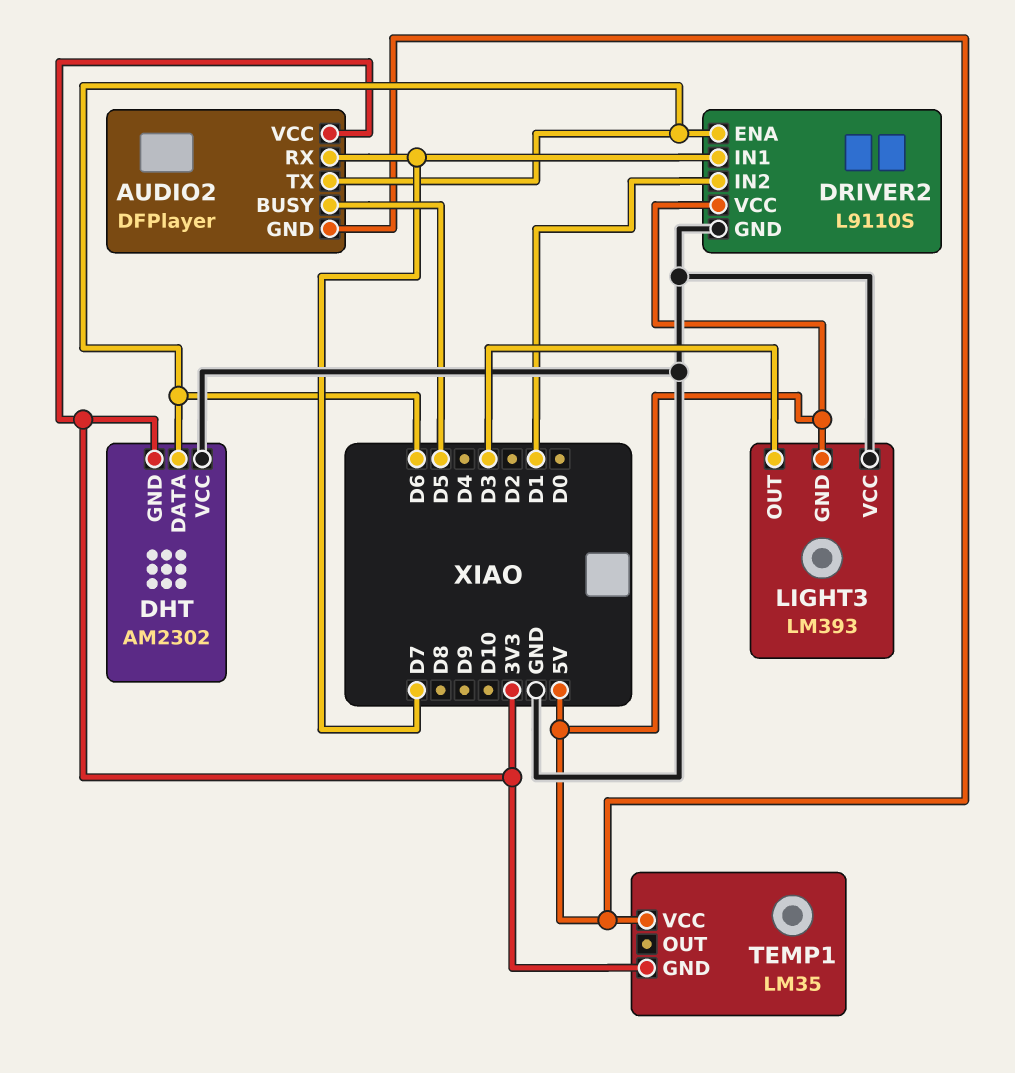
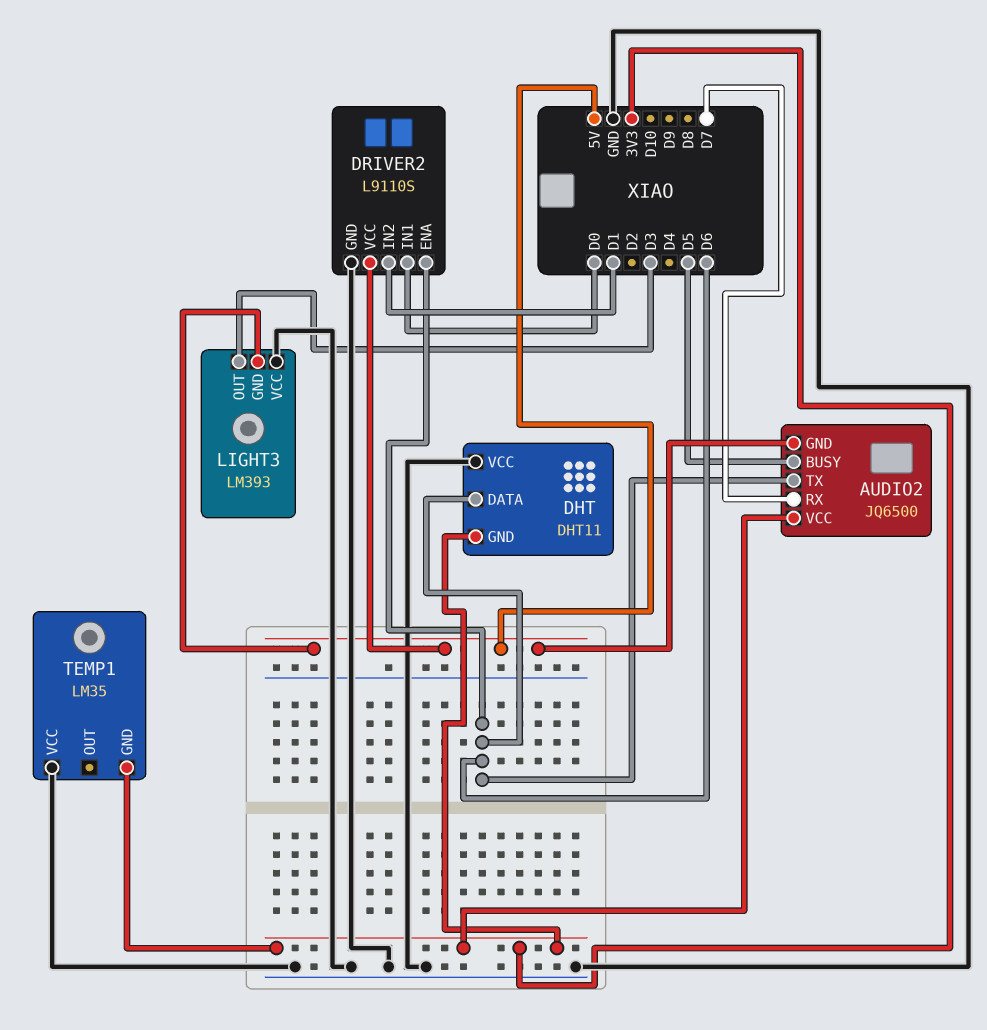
AUDIO2: DFPlayer -> JQ6500
DHT: AM2302 -> DHT11
DRIVER2 pin IN1: D7 -> D0
TEMP1 pin VCC: 5V -> GND

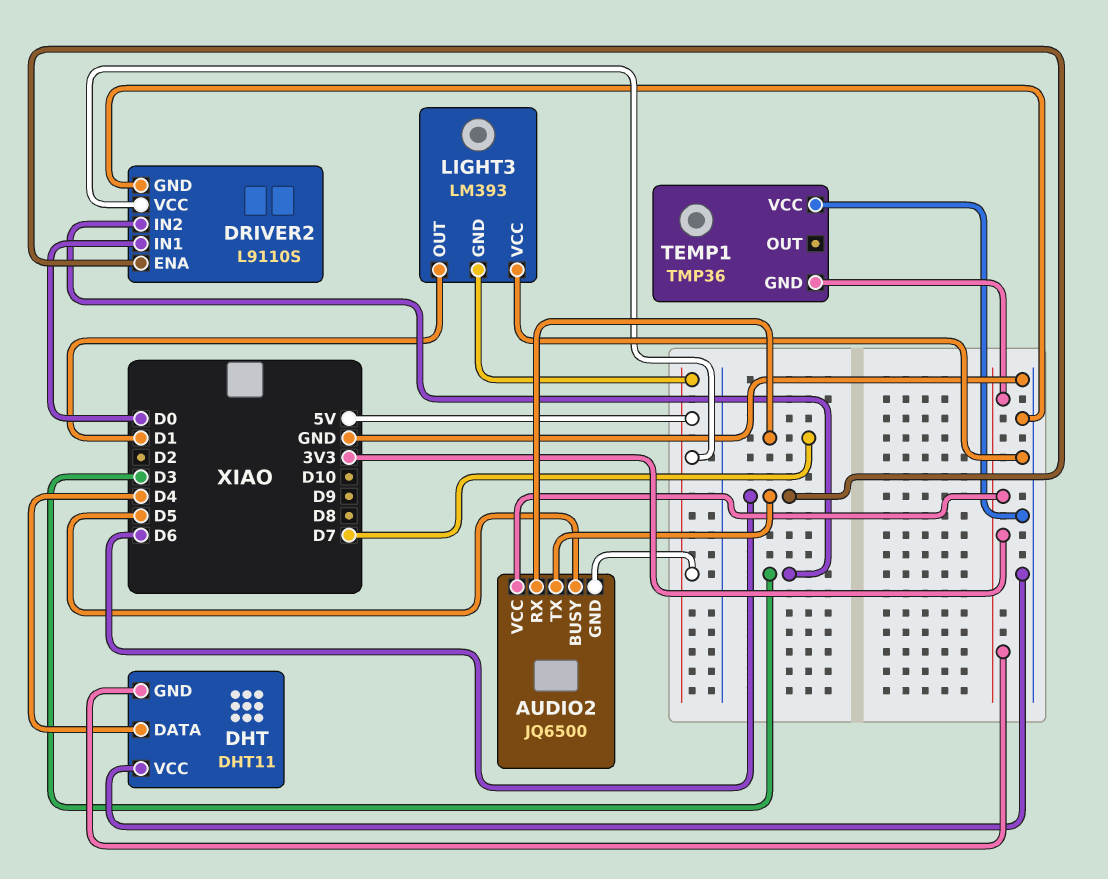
DHT pin DATA: D6 -> D4
DRIVER2 pin IN2: D1 -> D3
LIGHT3 pin OUT: D3 -> D1
TEMP1: LM35 -> TMP36

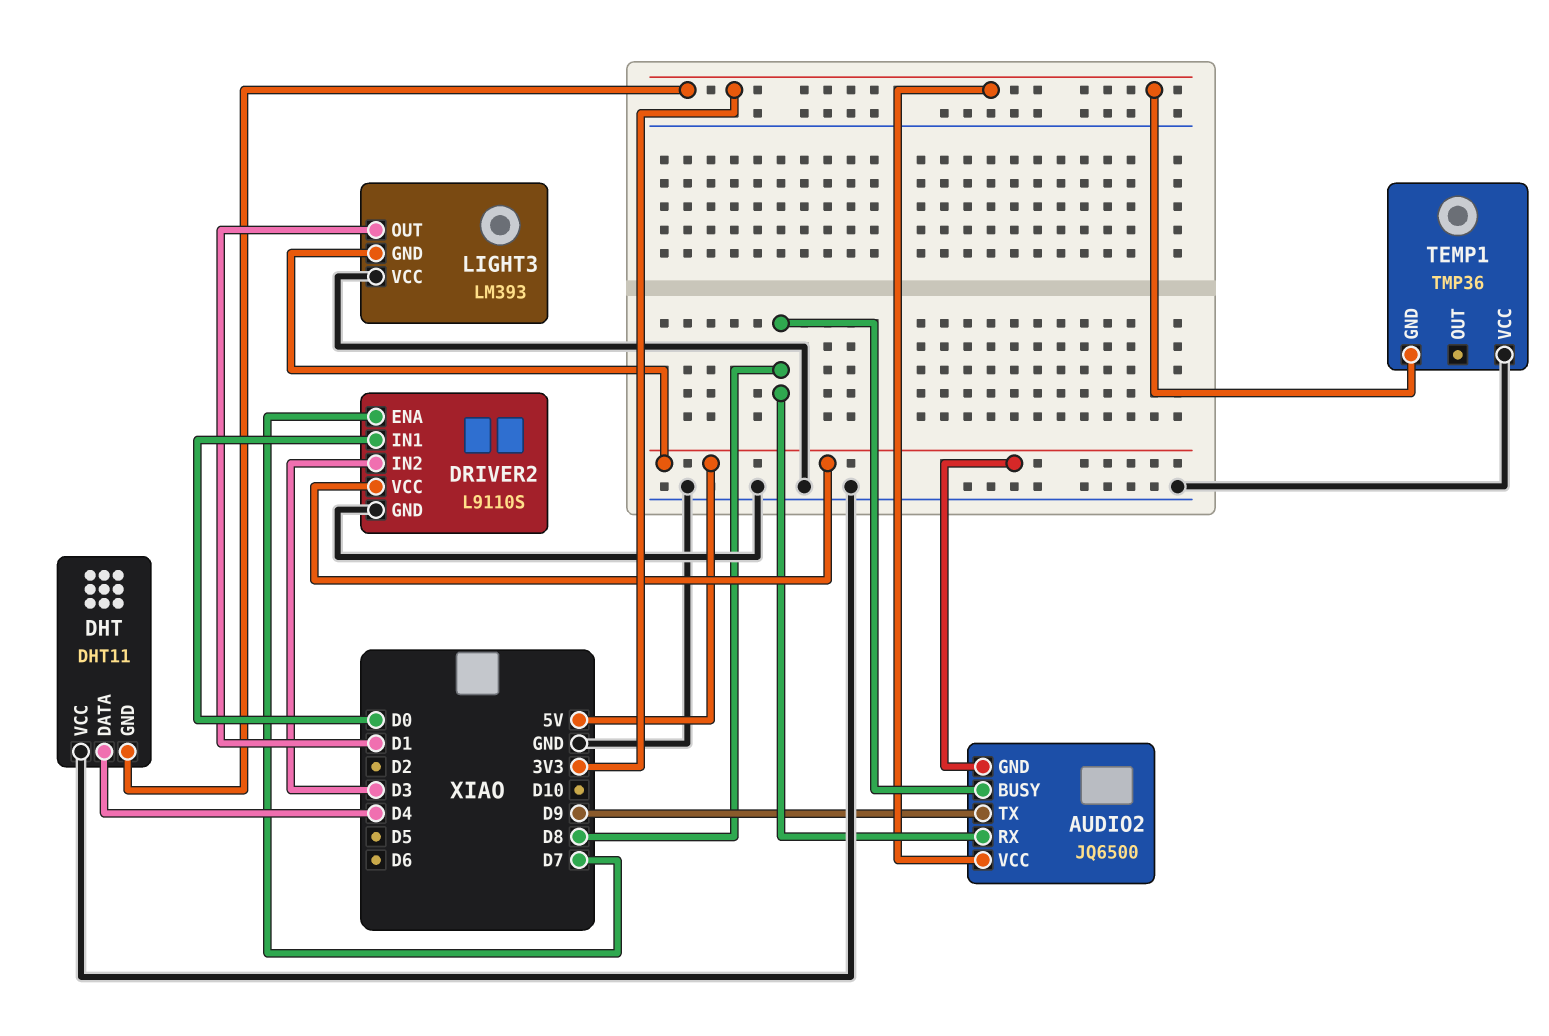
AUDIO2 pin BUSY: D5 -> D8
AUDIO2 pin RX: D7 -> D8
AUDIO2 pin TX: D6 -> D9
DRIVER2 pin ENA: D6 -> D7

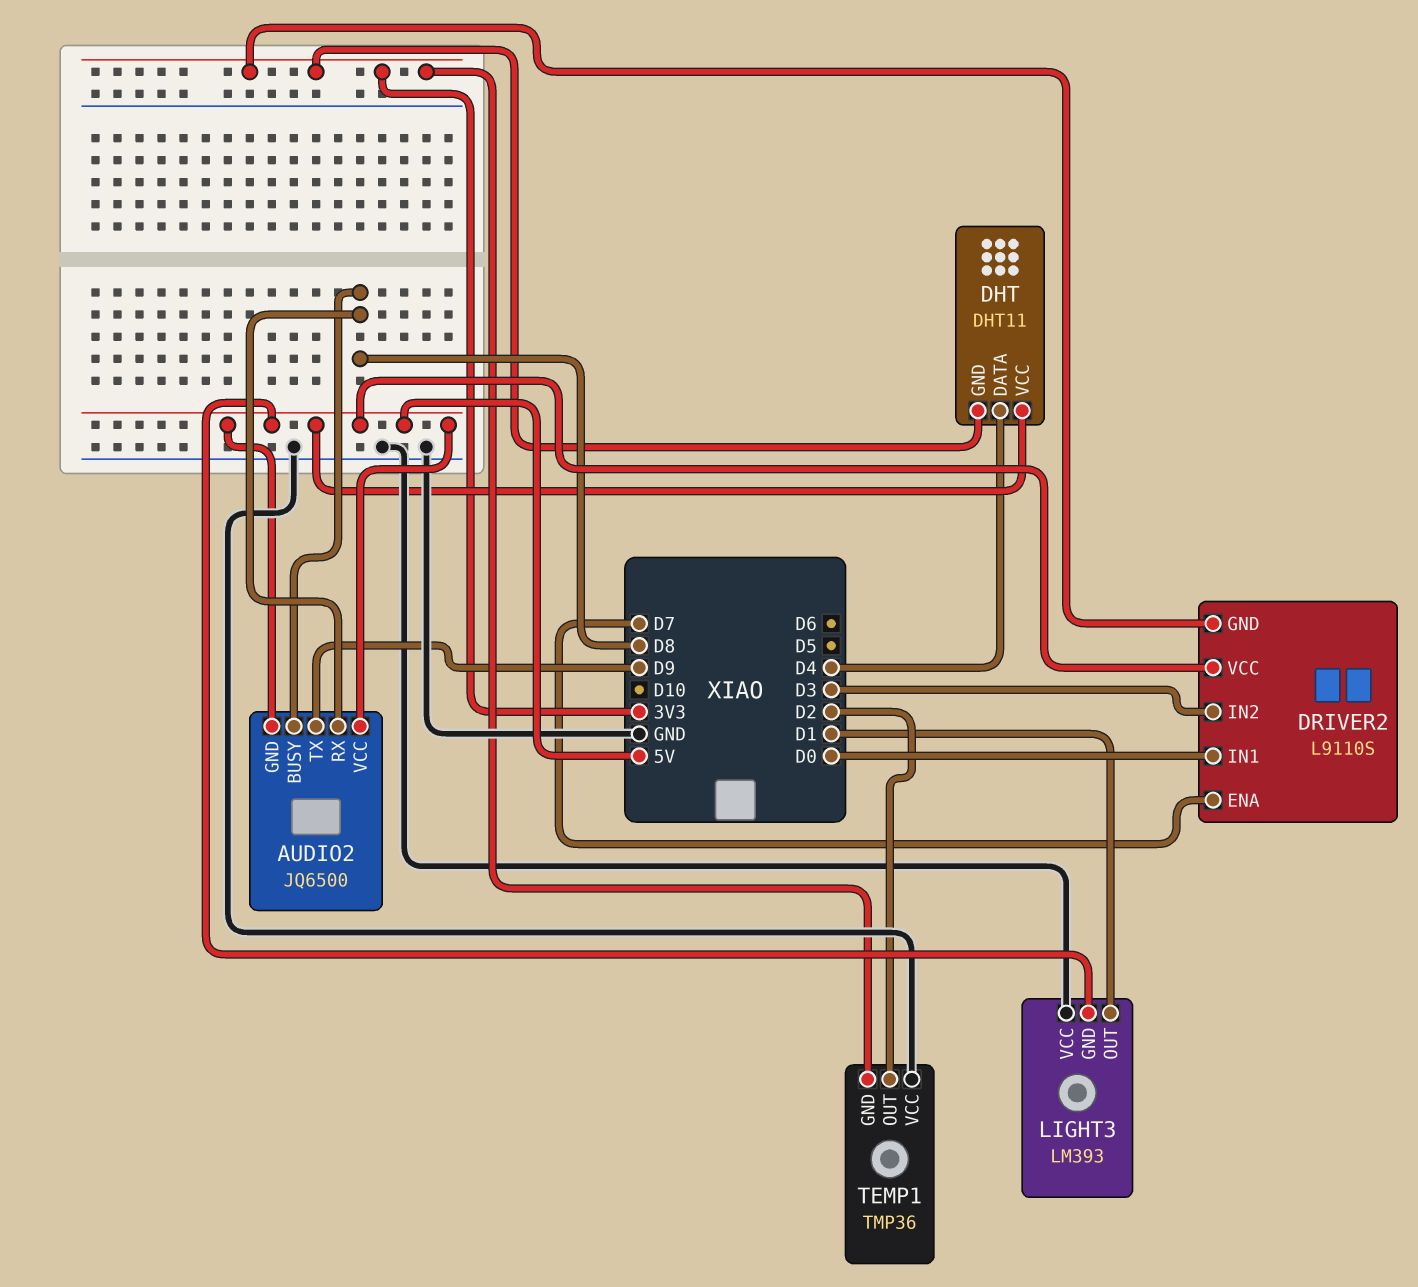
AUDIO2 pin VCC: 3V3 -> 5V
DHT pin VCC: GND -> 5V
DRIVER2 pin GND: GND -> 3V3
TEMP1 pin OUT: none -> D2

